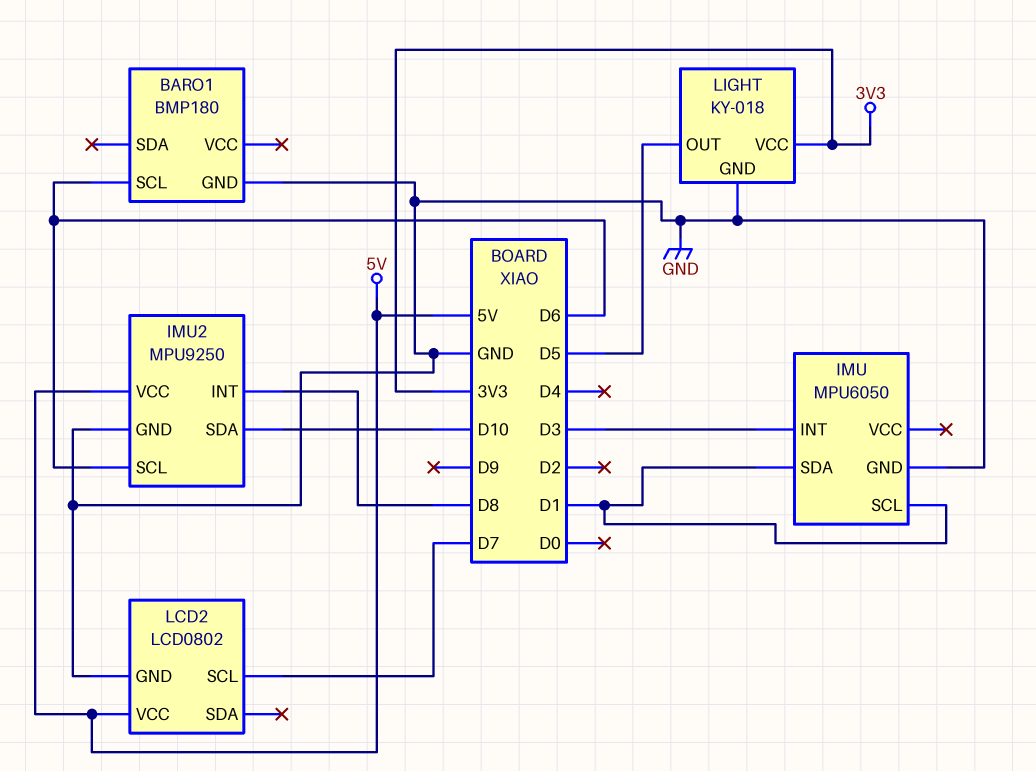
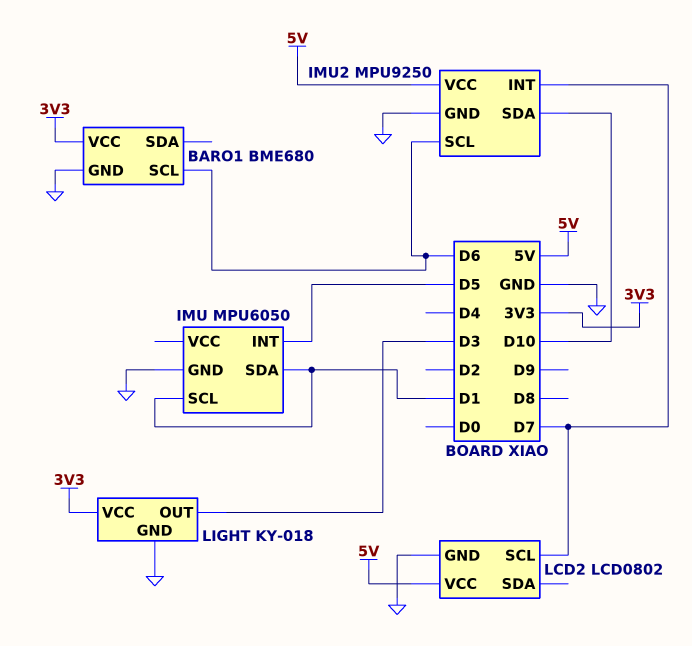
BARO1: BMP180 -> BME680
BARO1 pin VCC: none -> 3V3
IMU pin INT: D3 -> D5
IMU2 pin INT: D8 -> D7
LIGHT pin OUT: D5 -> D3

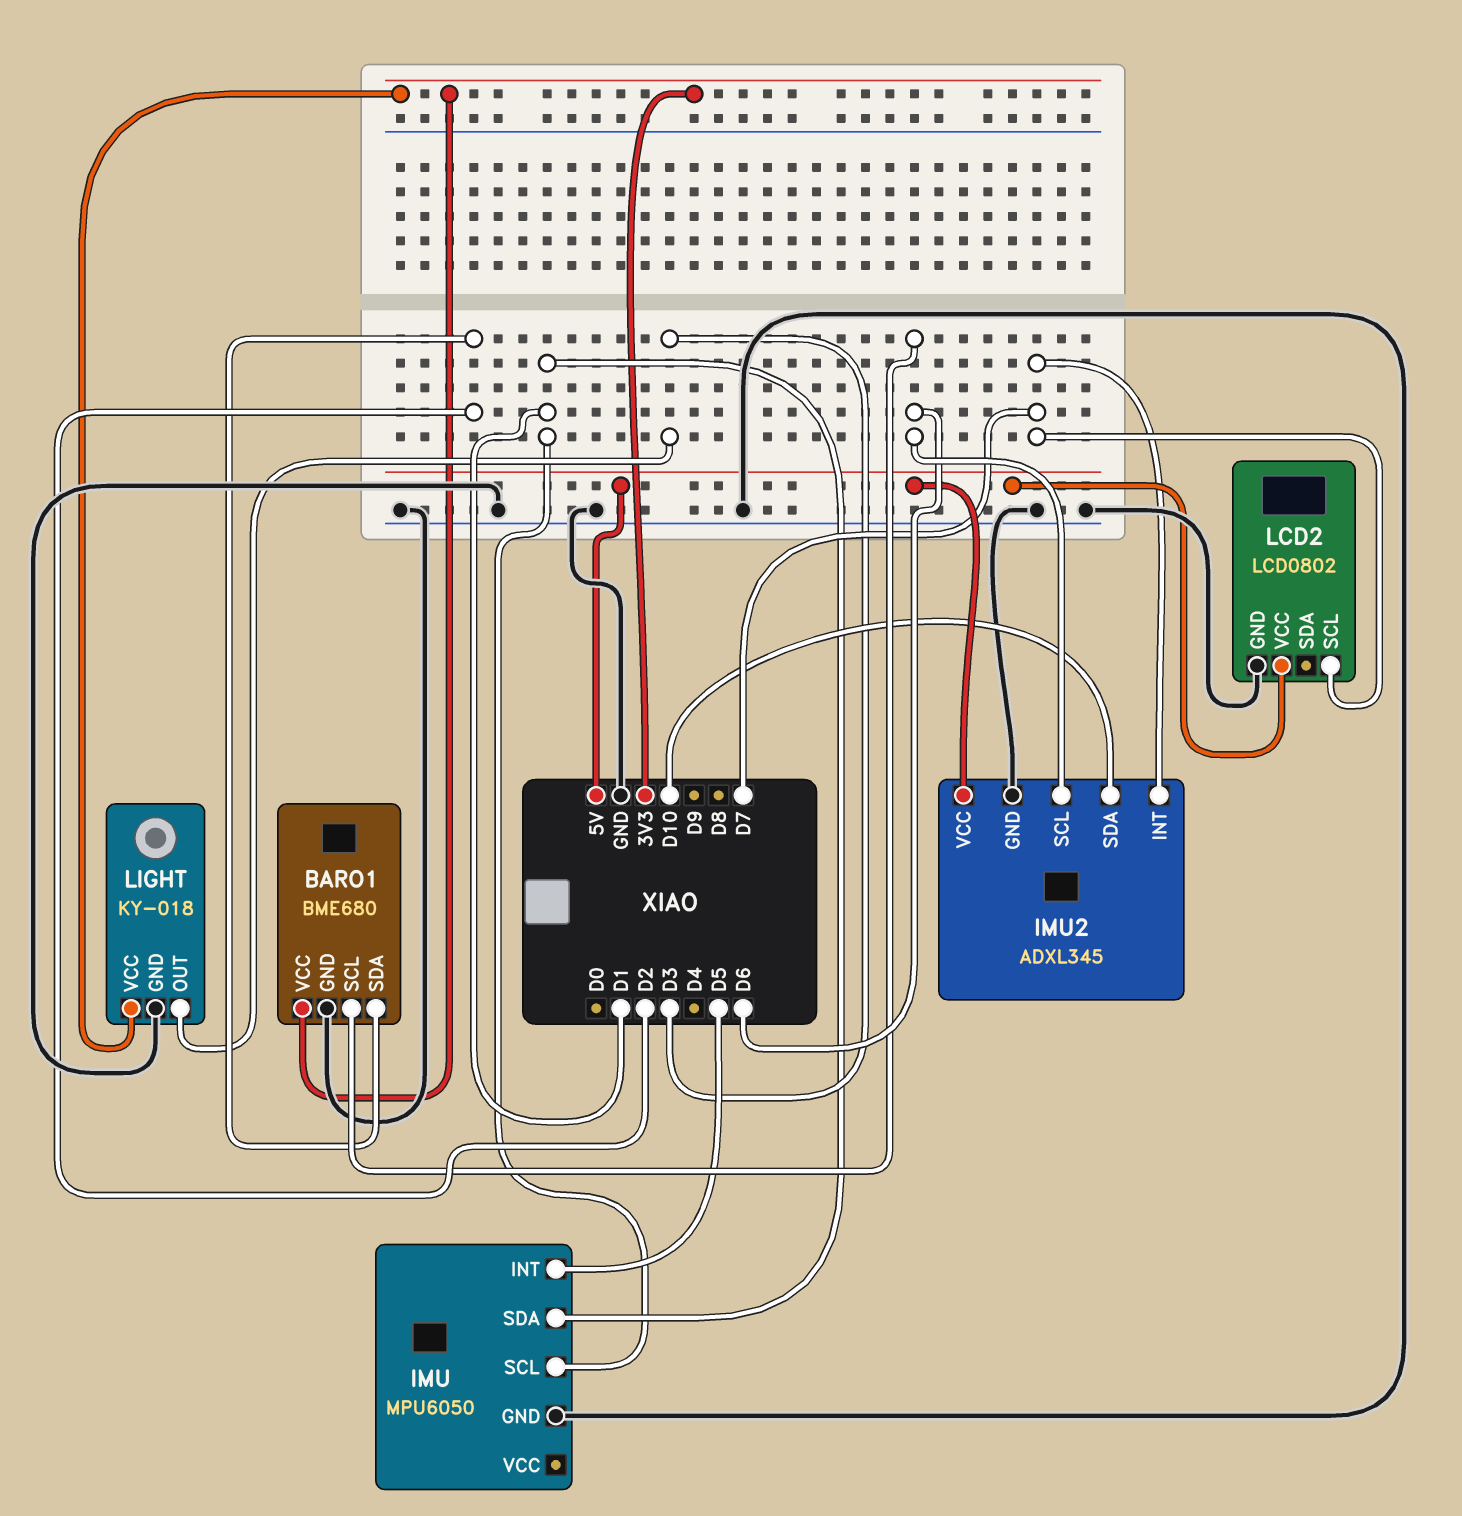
BARO1 pin SDA: none -> D2
IMU2: MPU9250 -> ADXL345

